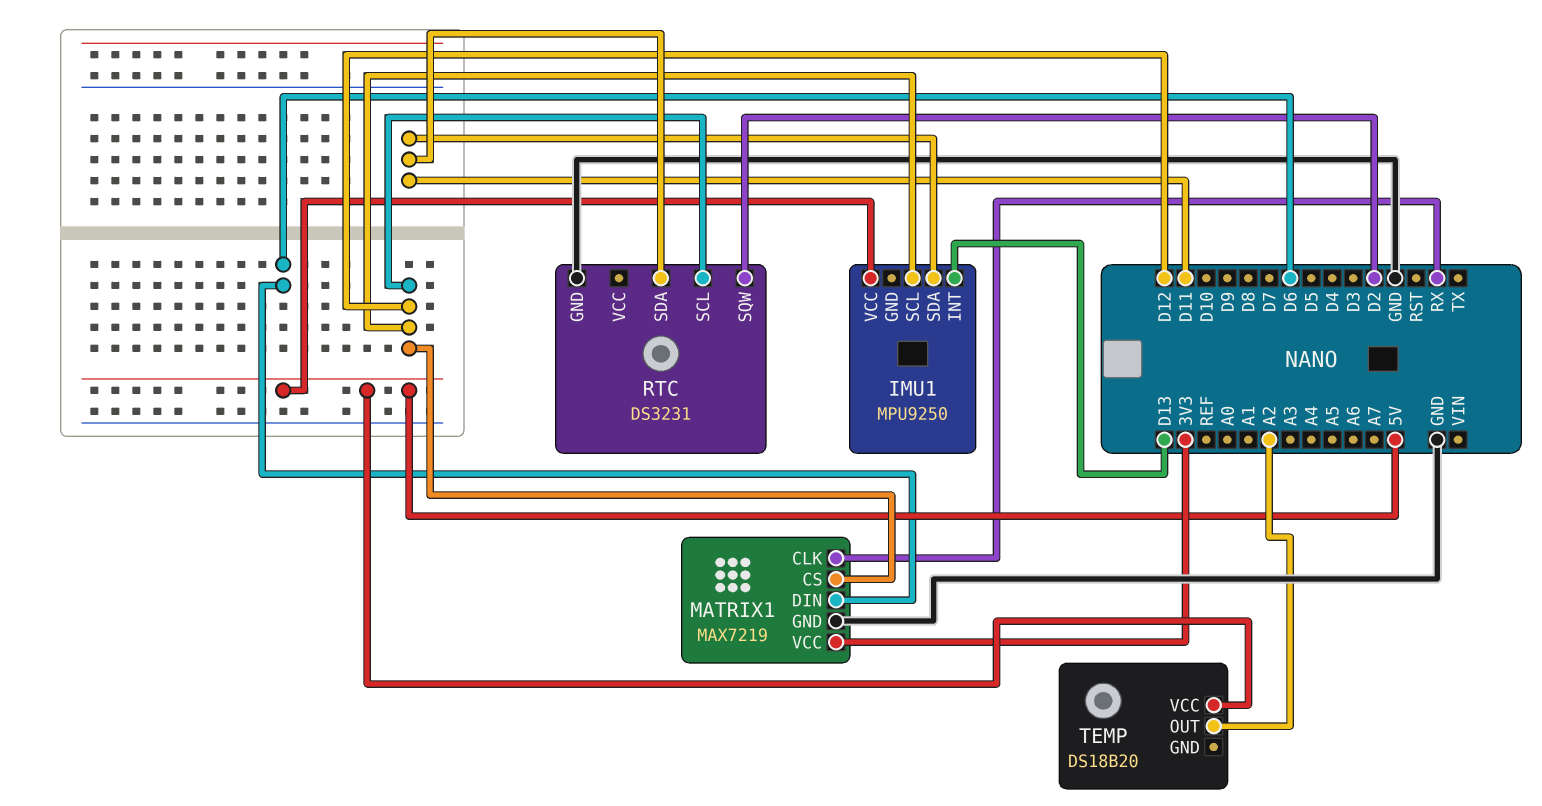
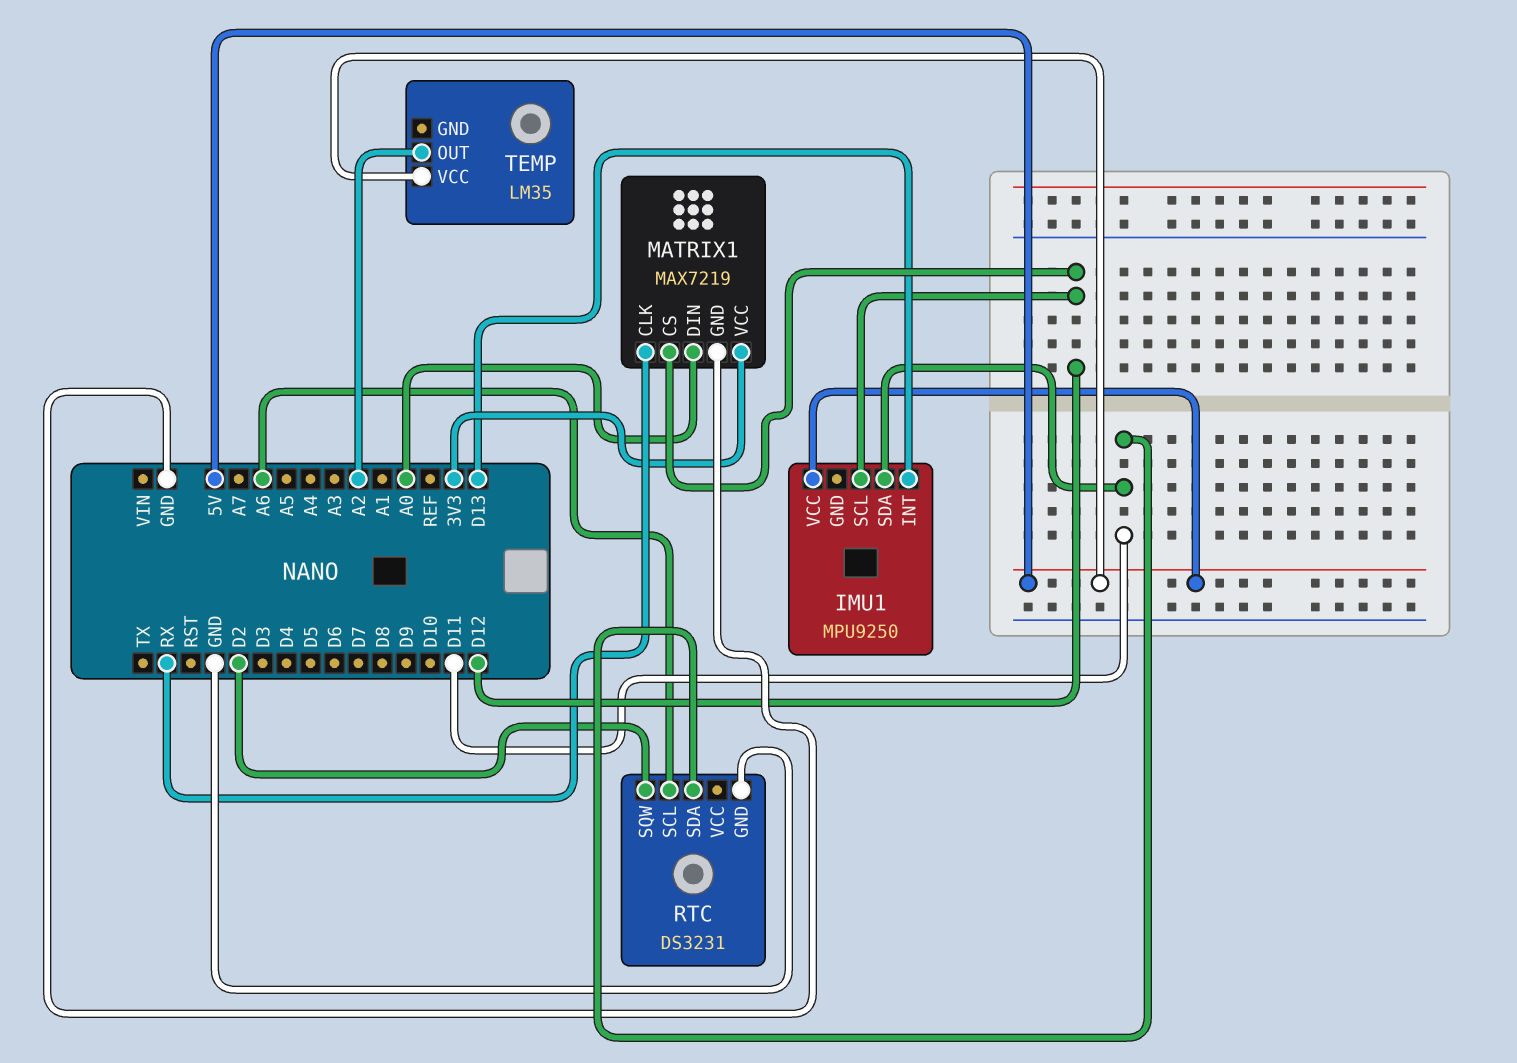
MATRIX1 pin DIN: D6 -> A0
RTC pin SCL: D12 -> A6
TEMP: DS18B20 -> LM35

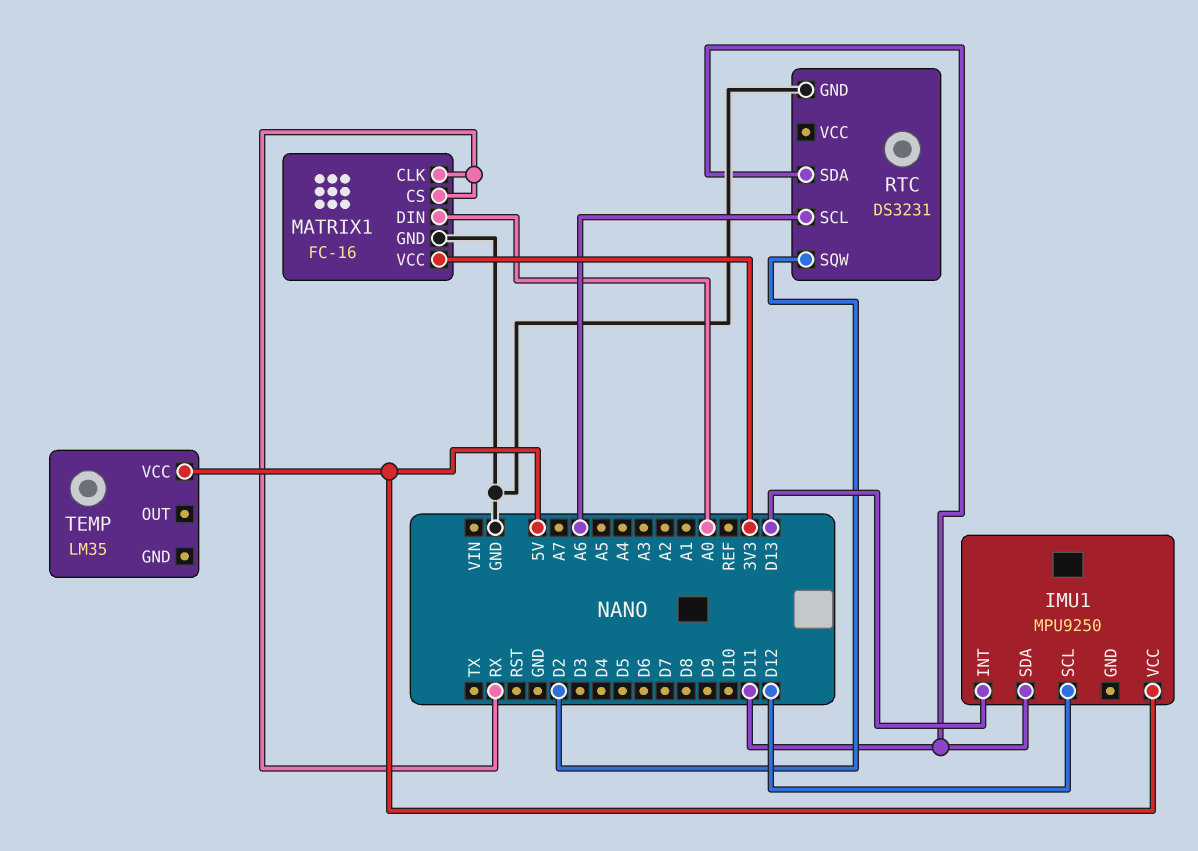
MATRIX1: MAX7219 -> FC-16
MATRIX1 pin CS: D12 -> RX
TEMP pin OUT: A2 -> none

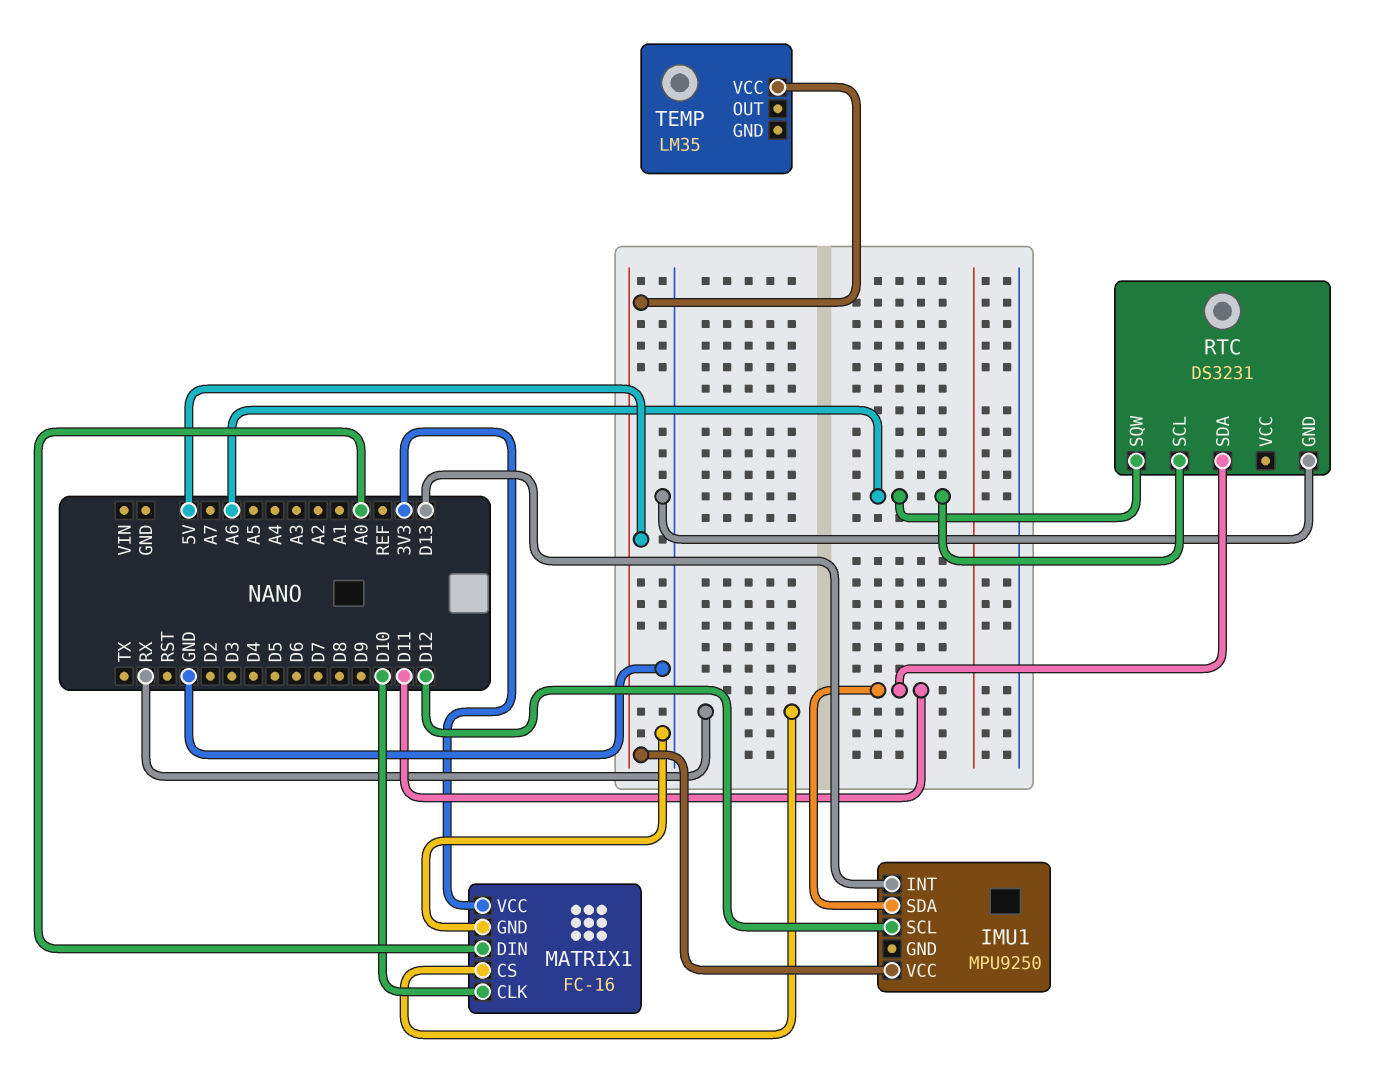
MATRIX1 pin CLK: RX -> D10
RTC pin SQW: D2 -> A6

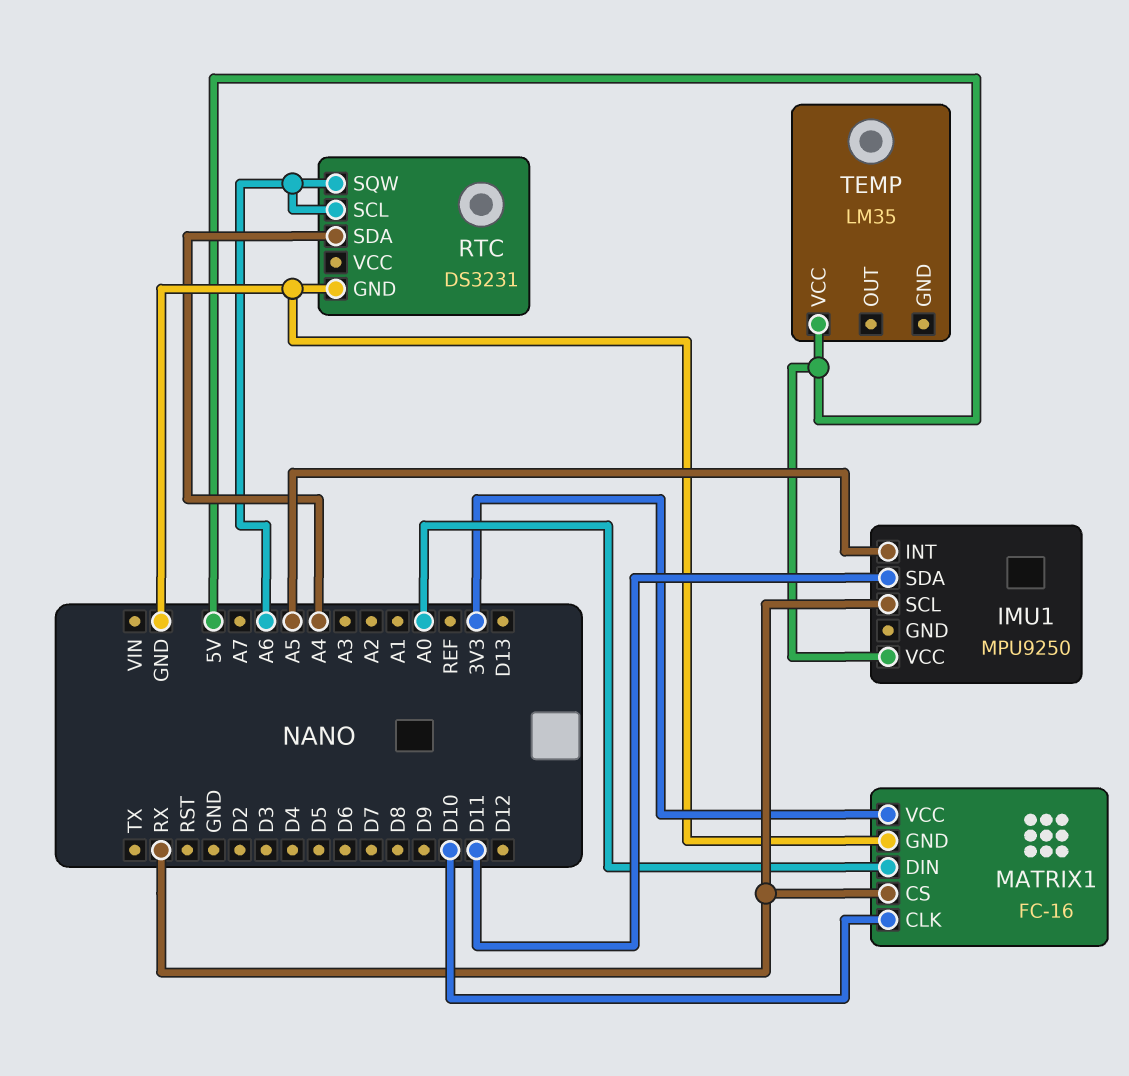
IMU1 pin INT: D13 -> A5
IMU1 pin SCL: D12 -> RX
RTC pin SDA: D11 -> A4

